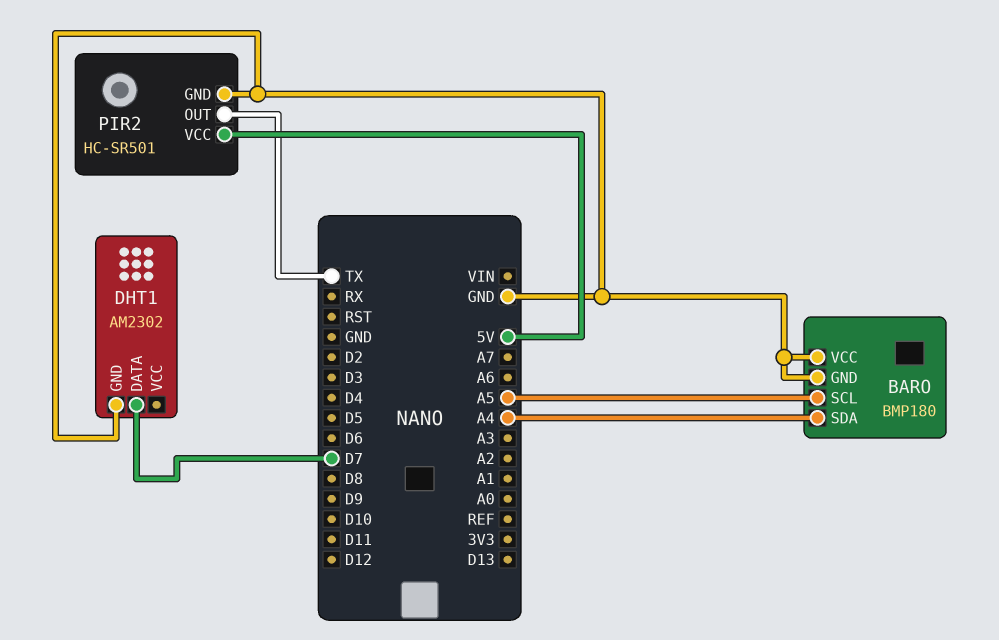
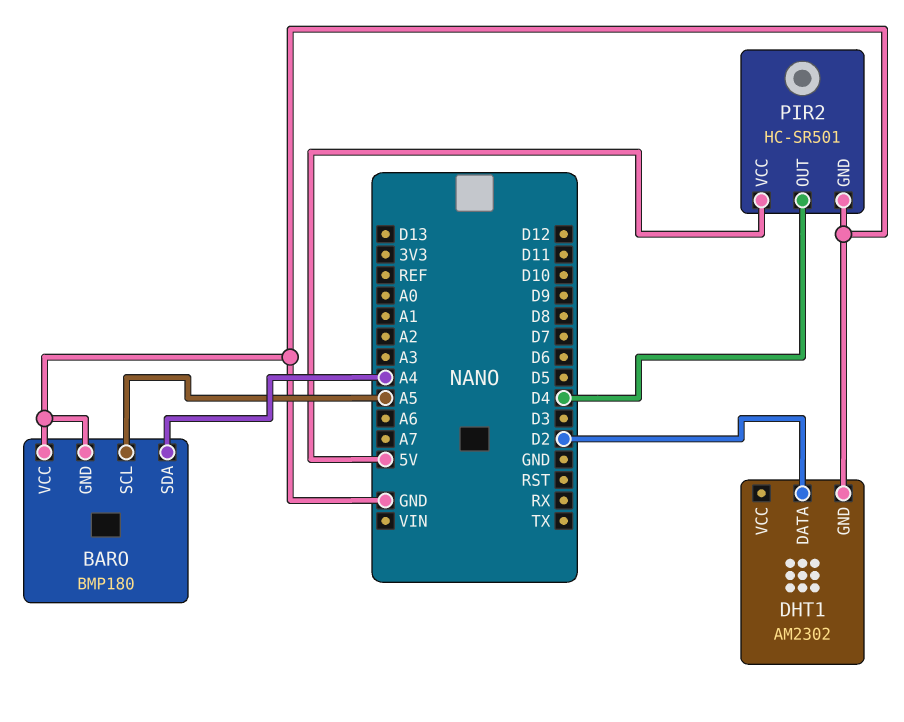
DHT1 pin DATA: D7 -> D2
PIR2 pin OUT: TX -> D4

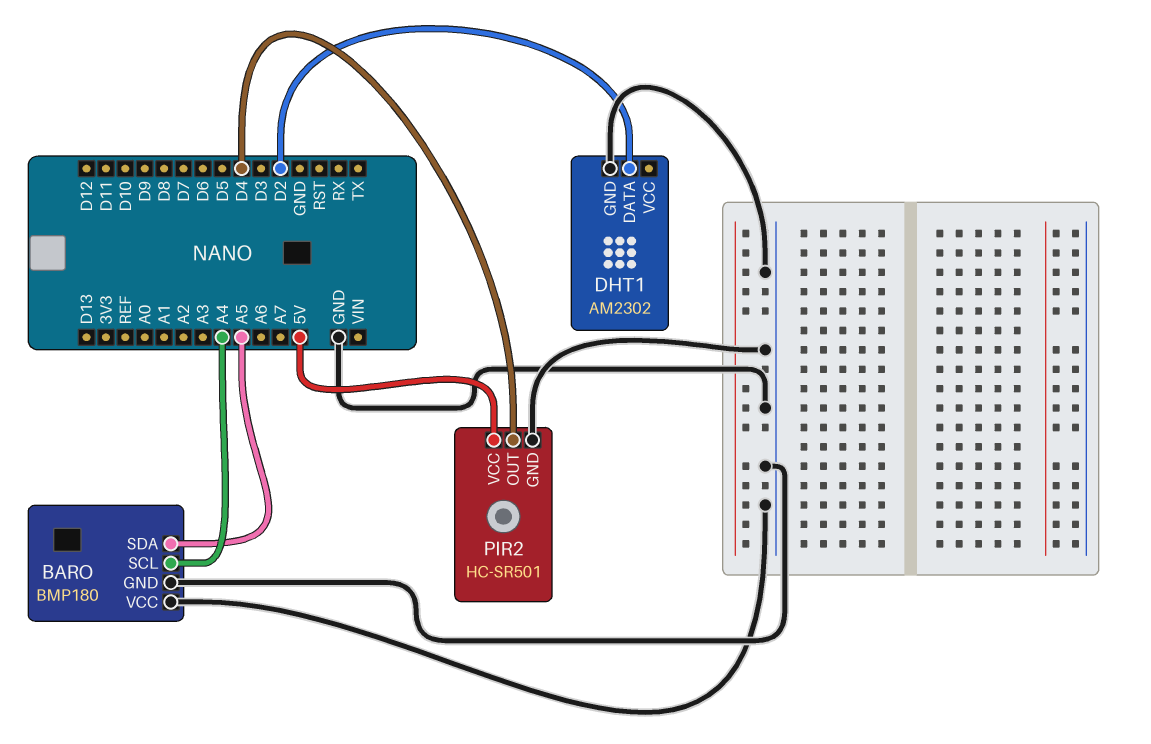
BARO pin SCL: A5 -> A4
BARO pin SDA: A4 -> A5

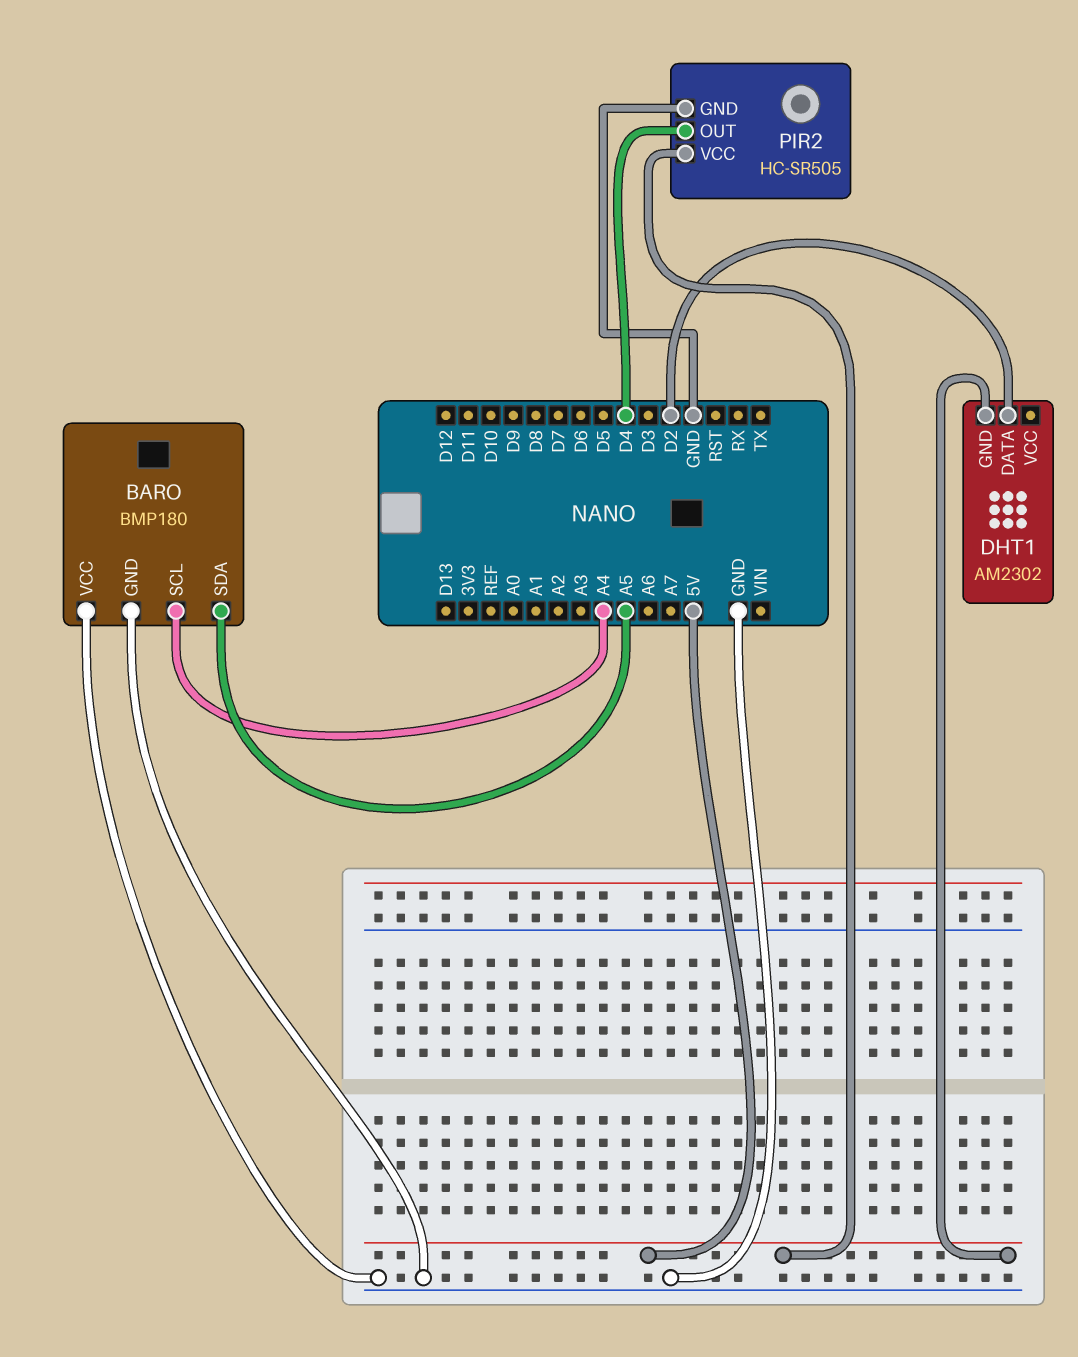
DHT1 pin GND: GND -> 5V
PIR2: HC-SR501 -> HC-SR505

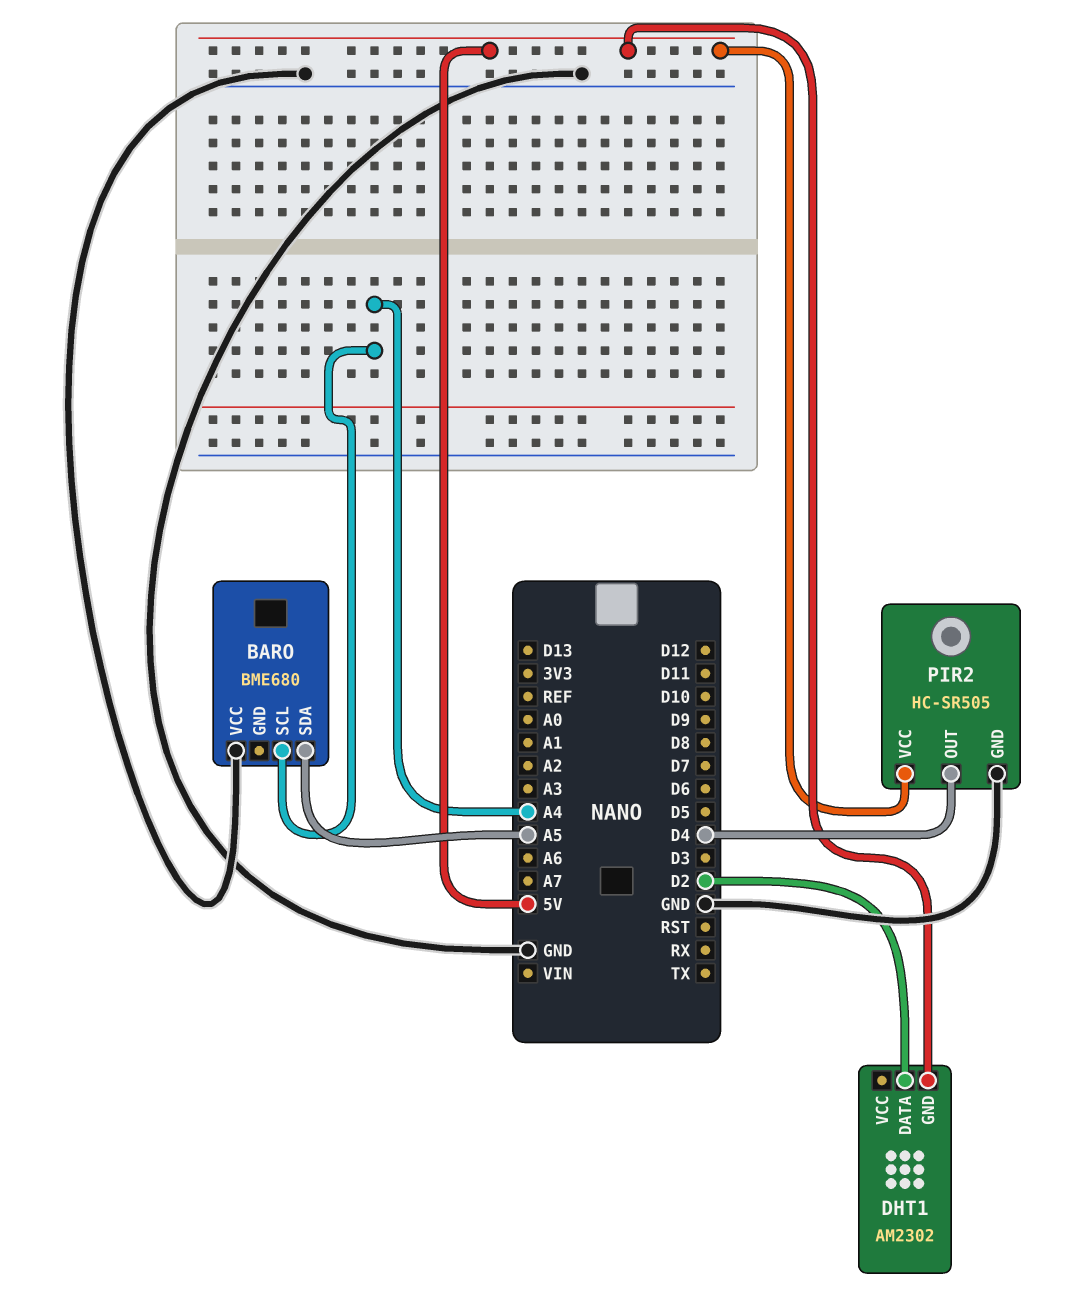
BARO: BMP180 -> BME680
BARO pin GND: GND -> none

